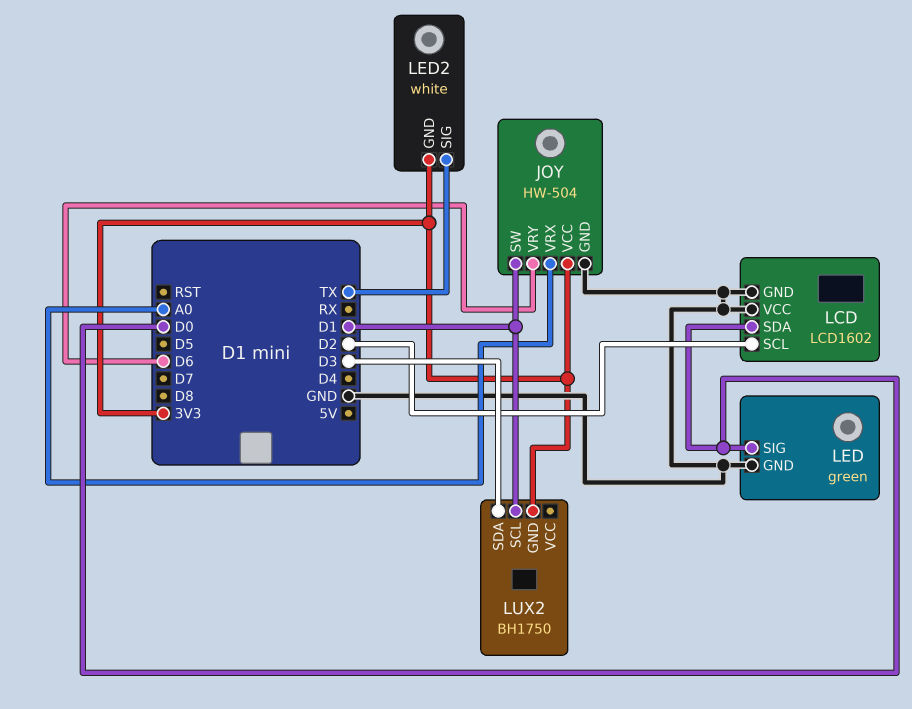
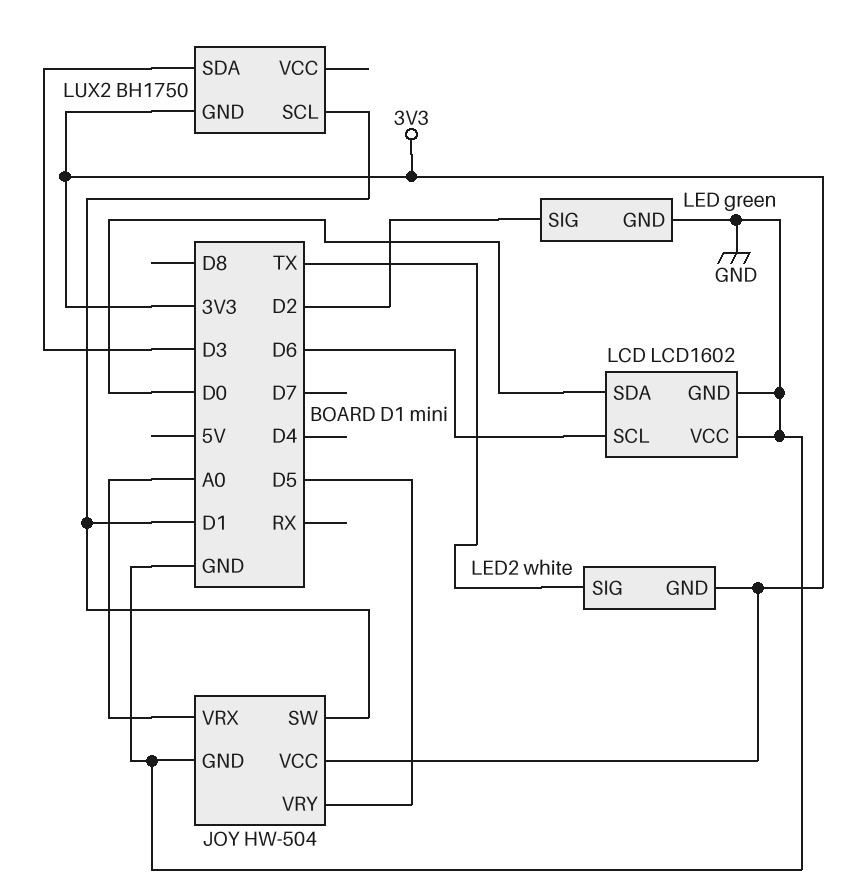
JOY pin VRY: D6 -> D5
LCD pin SCL: D2 -> D6
LED pin SIG: D0 -> D2

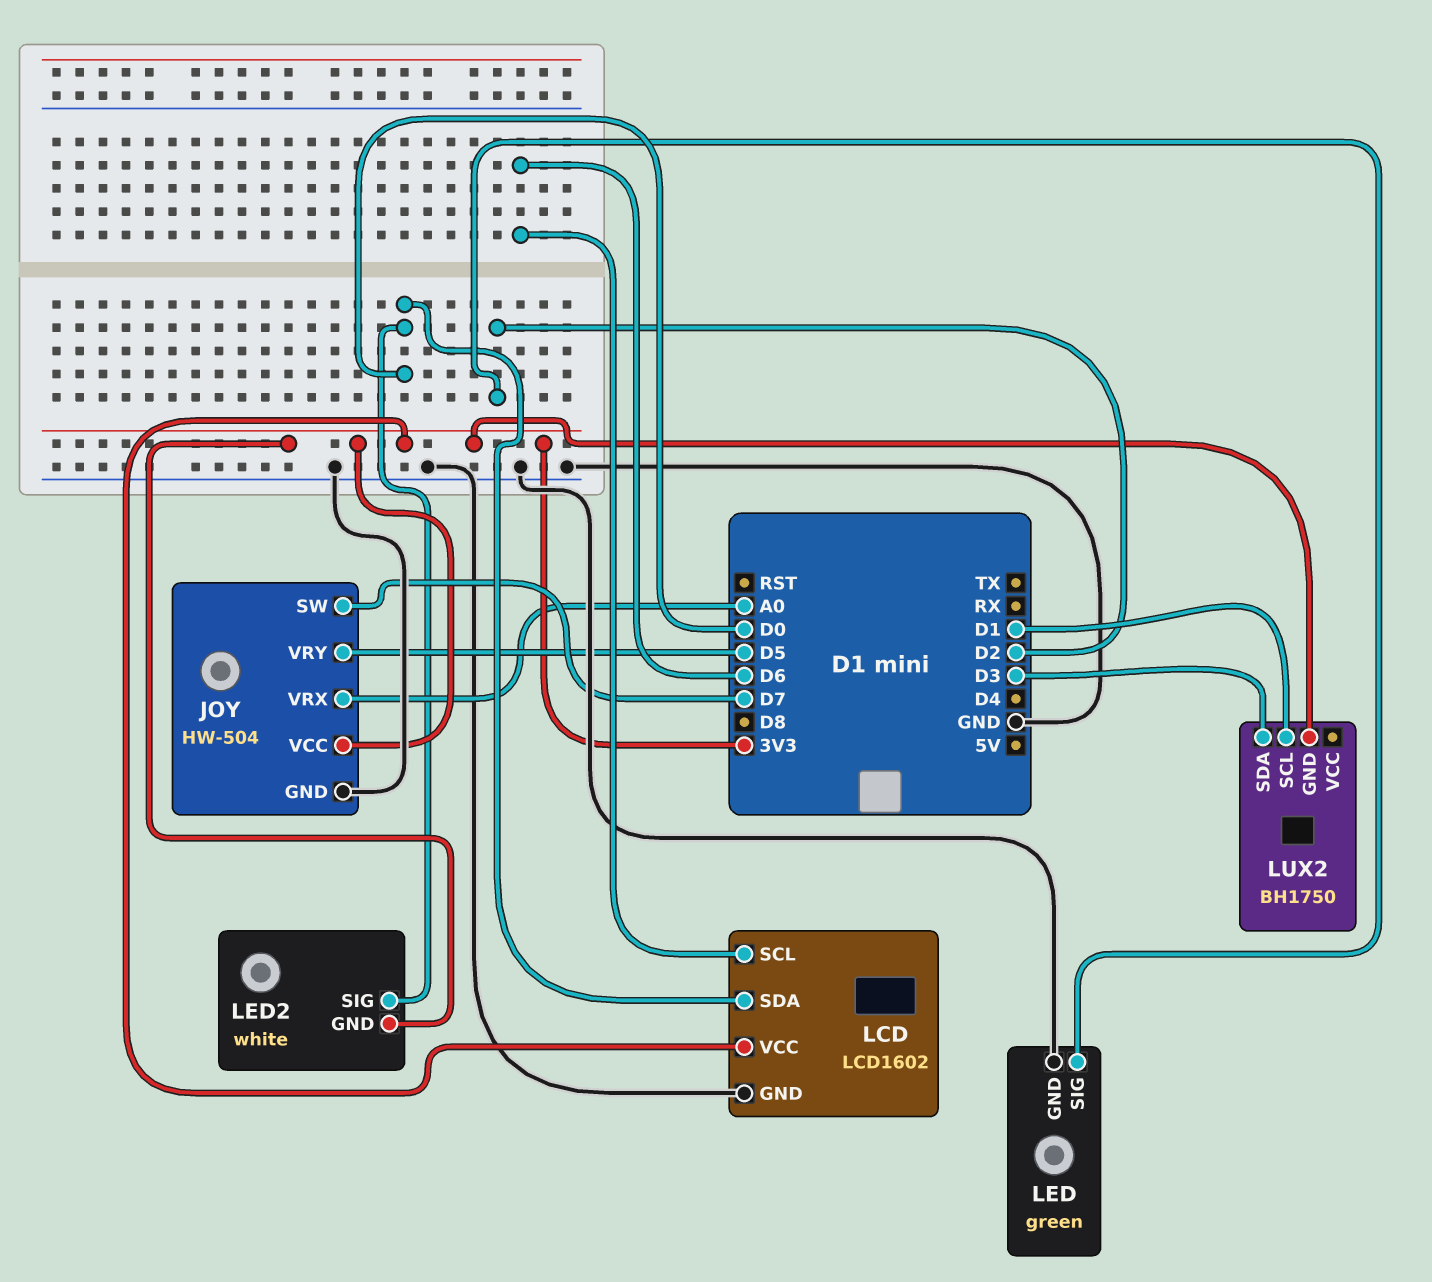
JOY pin SW: D1 -> D7
LCD pin VCC: GND -> 3V3
LED2 pin SIG: TX -> D0

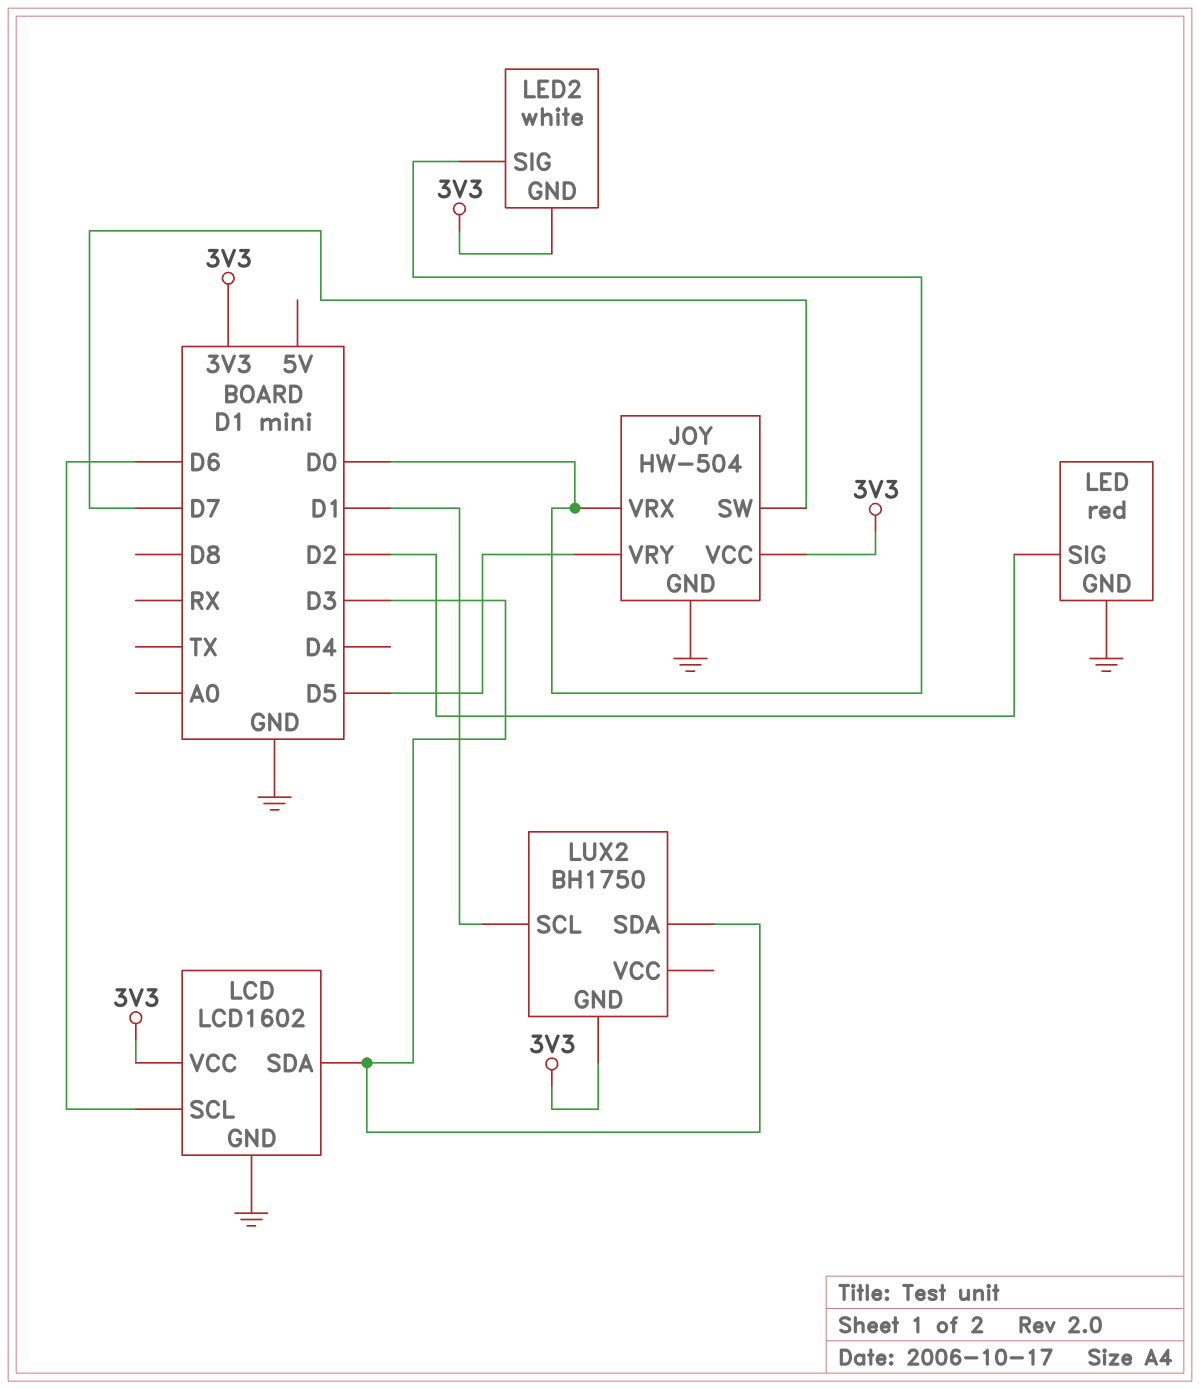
JOY pin VRX: A0 -> D0
LCD pin SDA: D0 -> D3
LED: green -> red

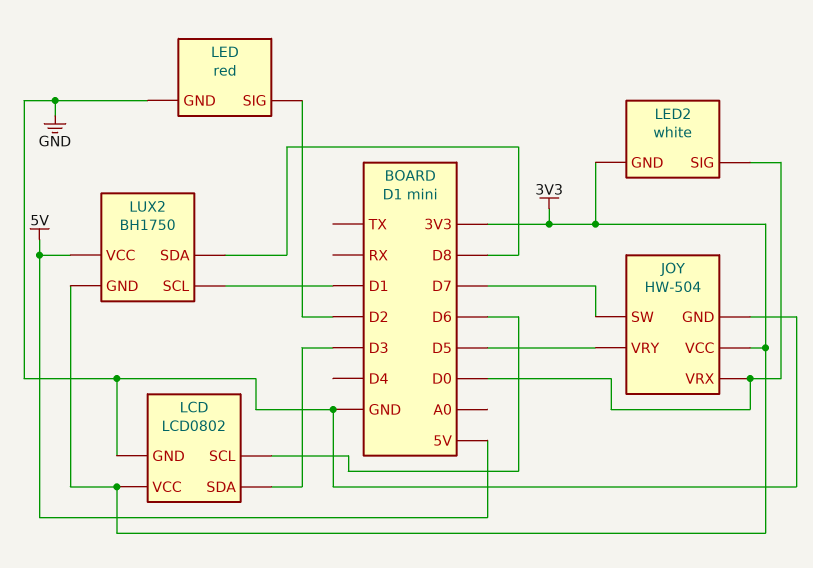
LCD: LCD1602 -> LCD0802
LUX2 pin SDA: D3 -> D8
LUX2 pin VCC: none -> 5V

